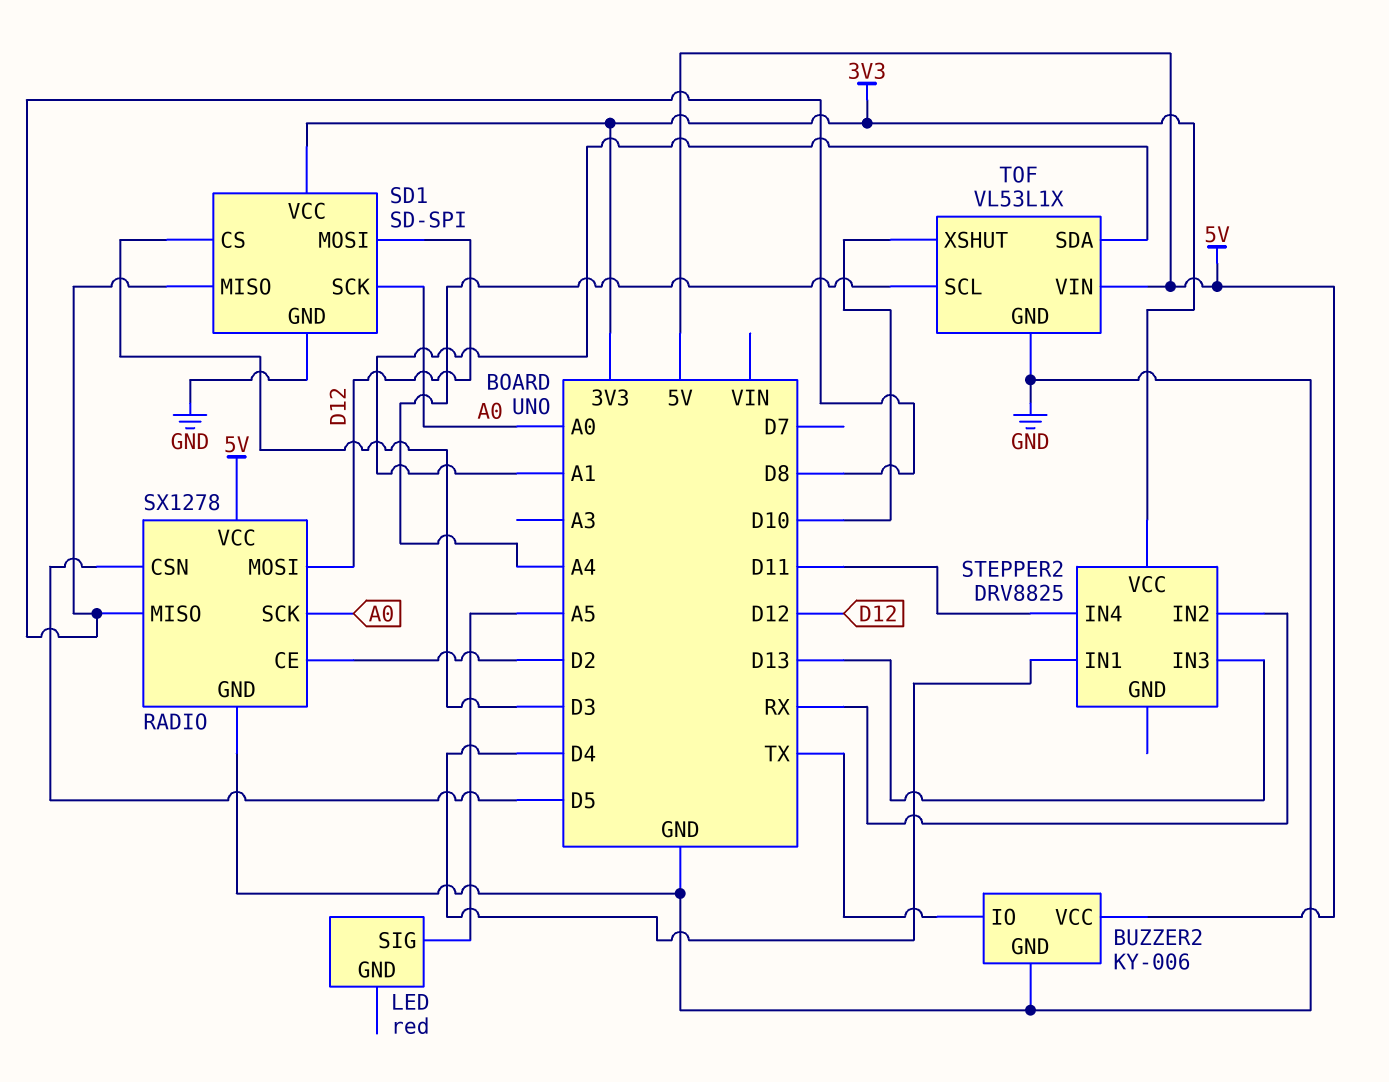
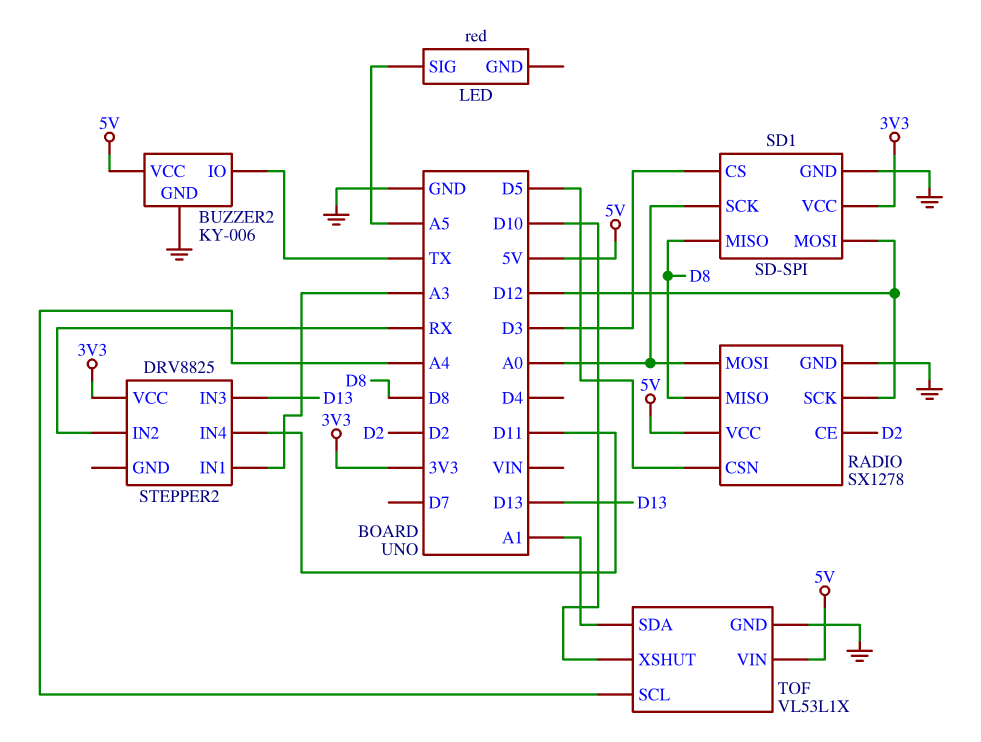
RADIO pin MOSI: D12 -> A0
RADIO pin SCK: A0 -> D12
STEPPER2 pin IN1: D4 -> A3

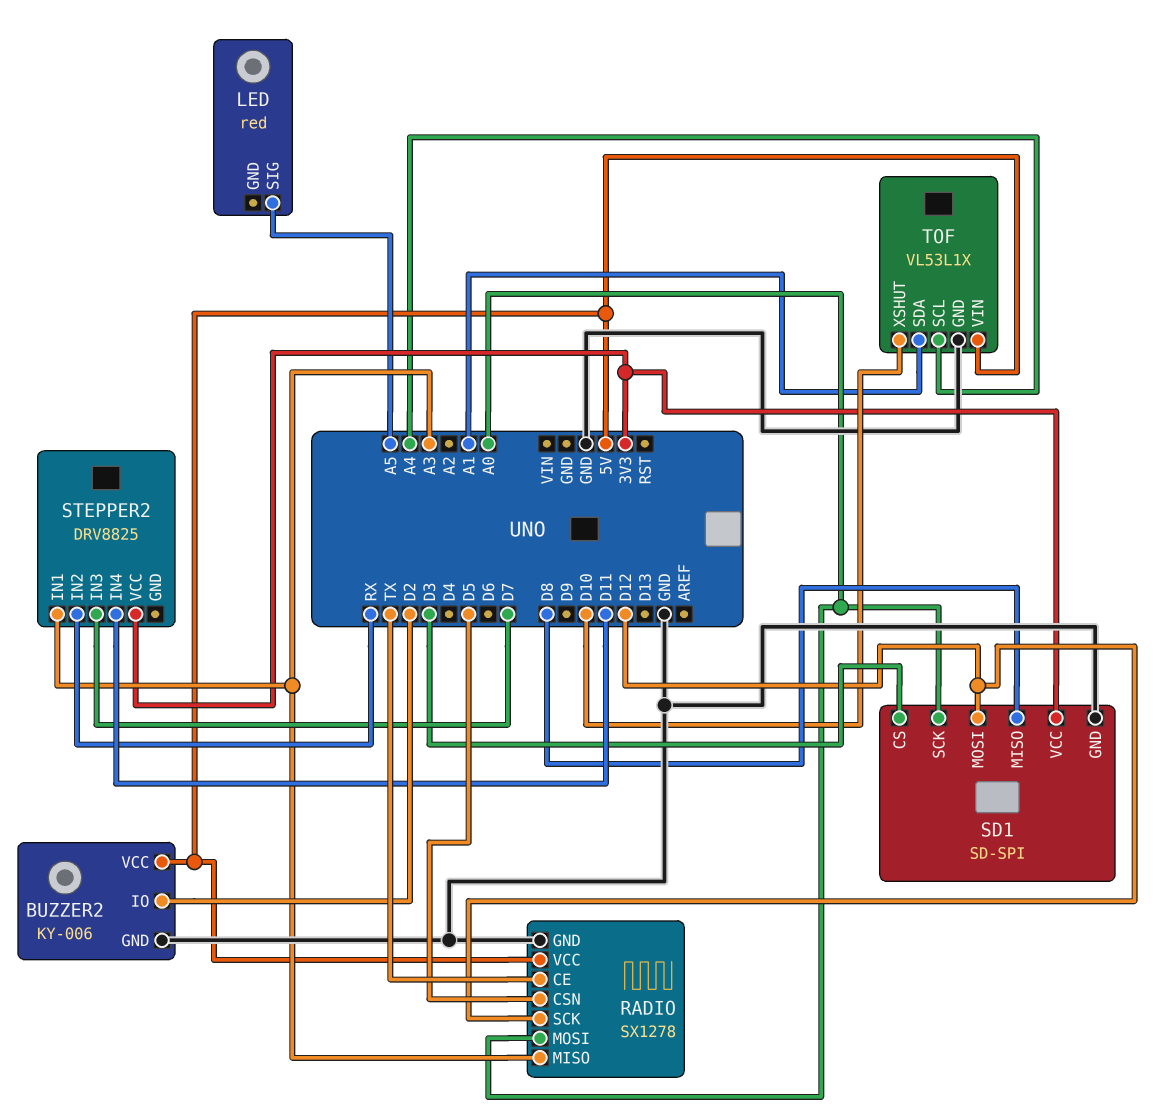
BUZZER2 pin IO: TX -> D2
RADIO pin CE: D2 -> TX
RADIO pin MISO: D8 -> A3
STEPPER2 pin IN3: D13 -> D7

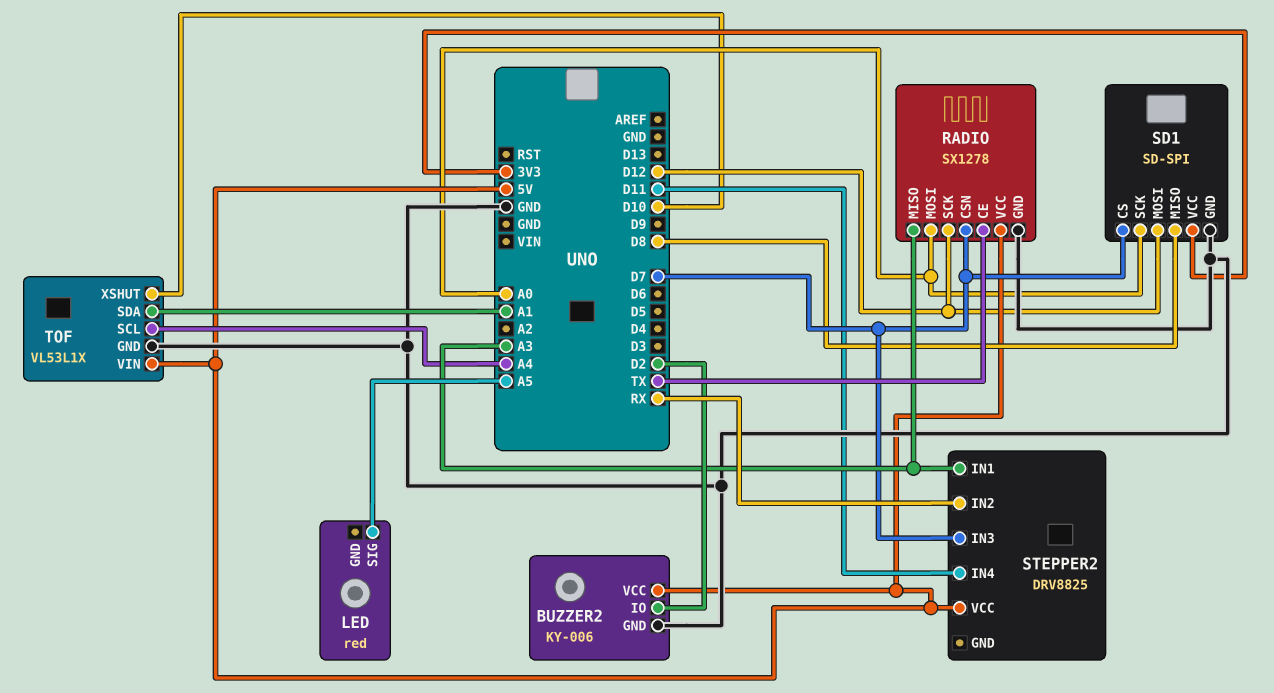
RADIO pin CSN: D5 -> D7
SD1 pin CS: D3 -> D7
STEPPER2 pin VCC: 3V3 -> 5V

